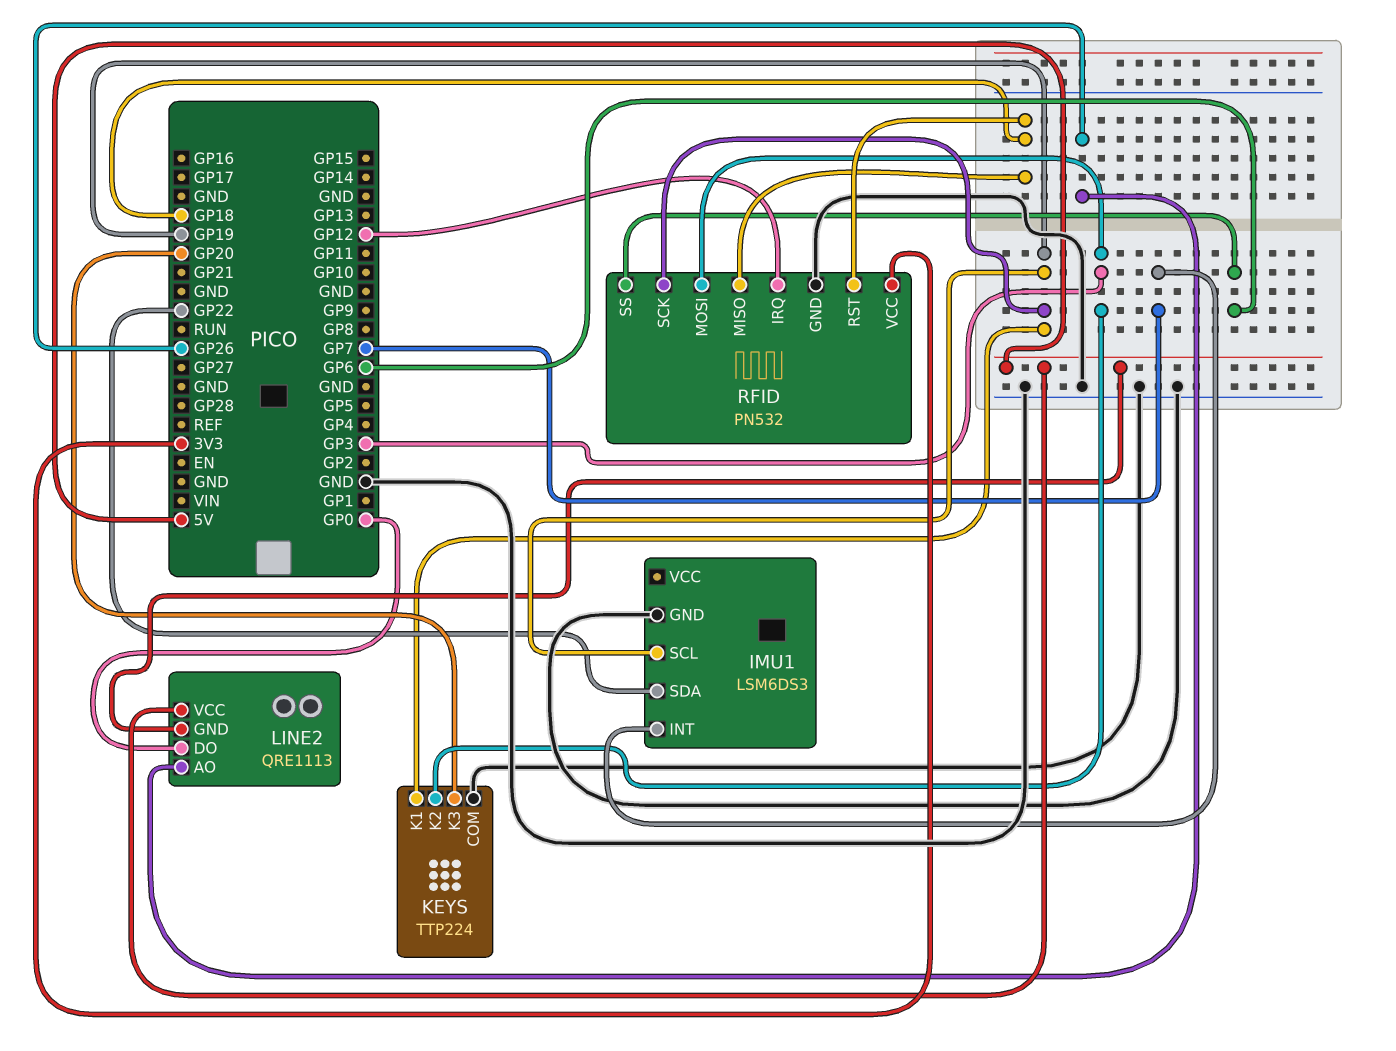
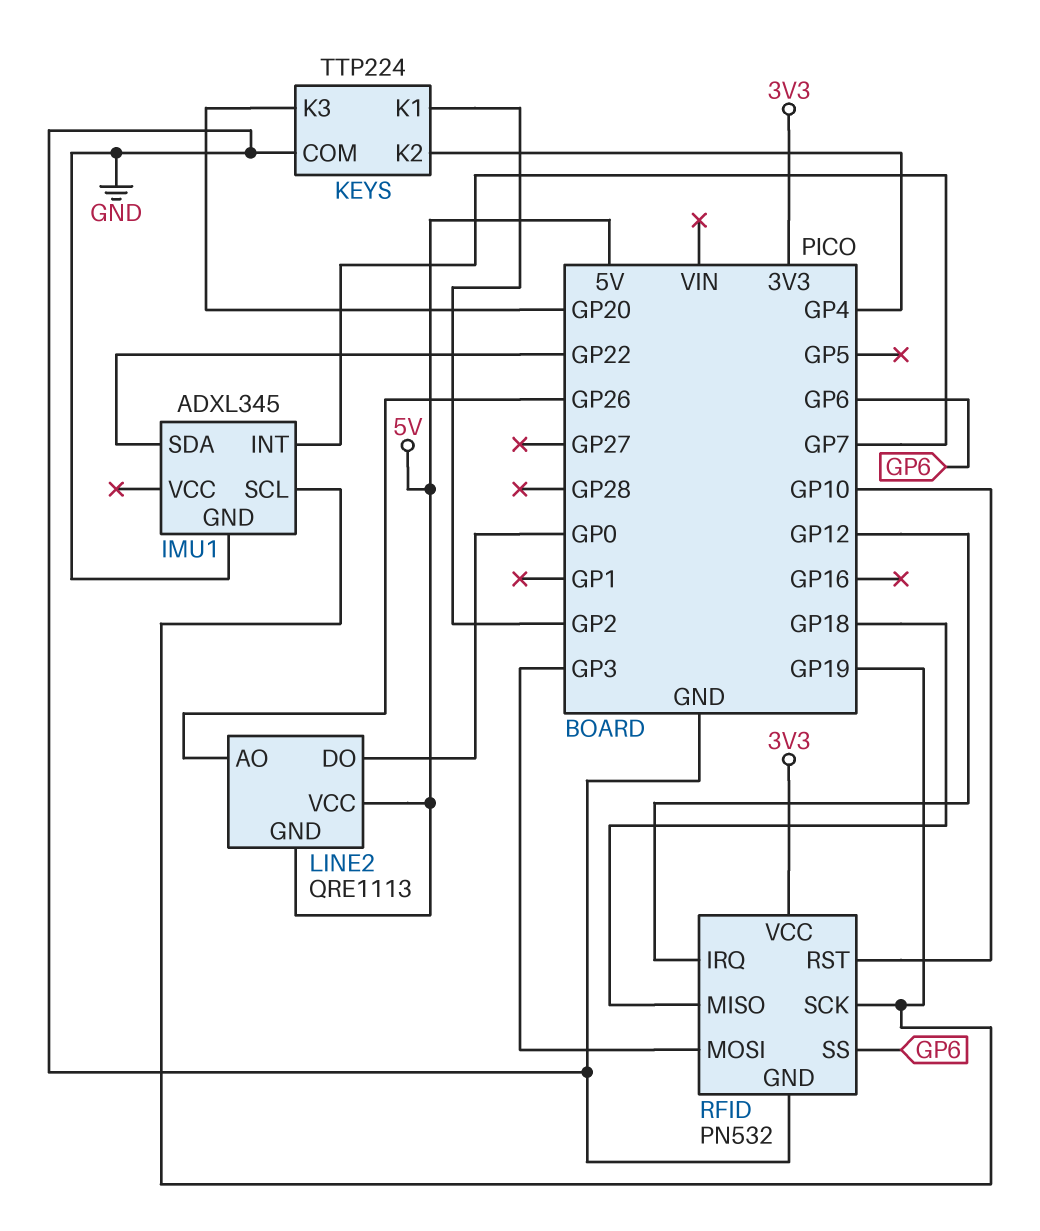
IMU1: LSM6DS3 -> ADXL345
KEYS pin K1: GP19 -> GP2
KEYS pin K2: GP3 -> GP4
RFID pin RST: GP18 -> GP10

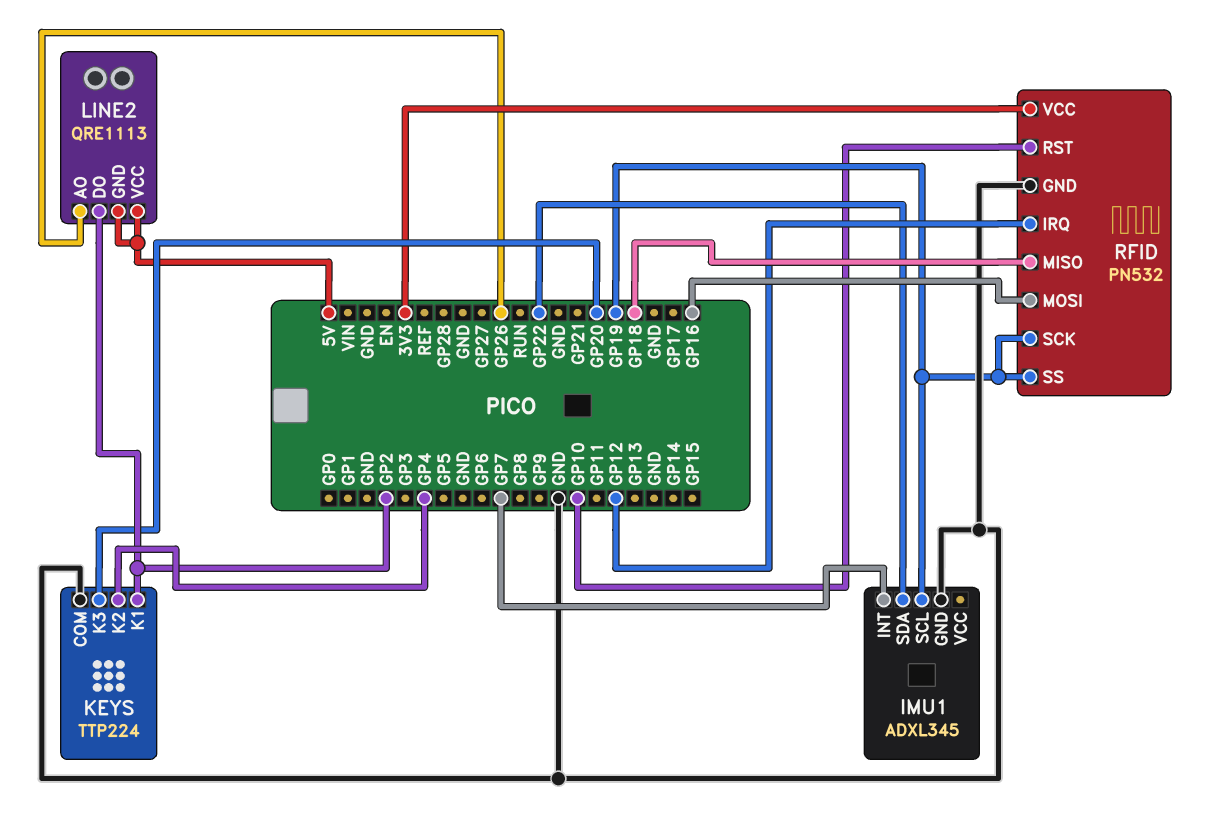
LINE2 pin DO: GP0 -> GP2
RFID pin MOSI: GP3 -> GP16
RFID pin SS: GP6 -> GP19

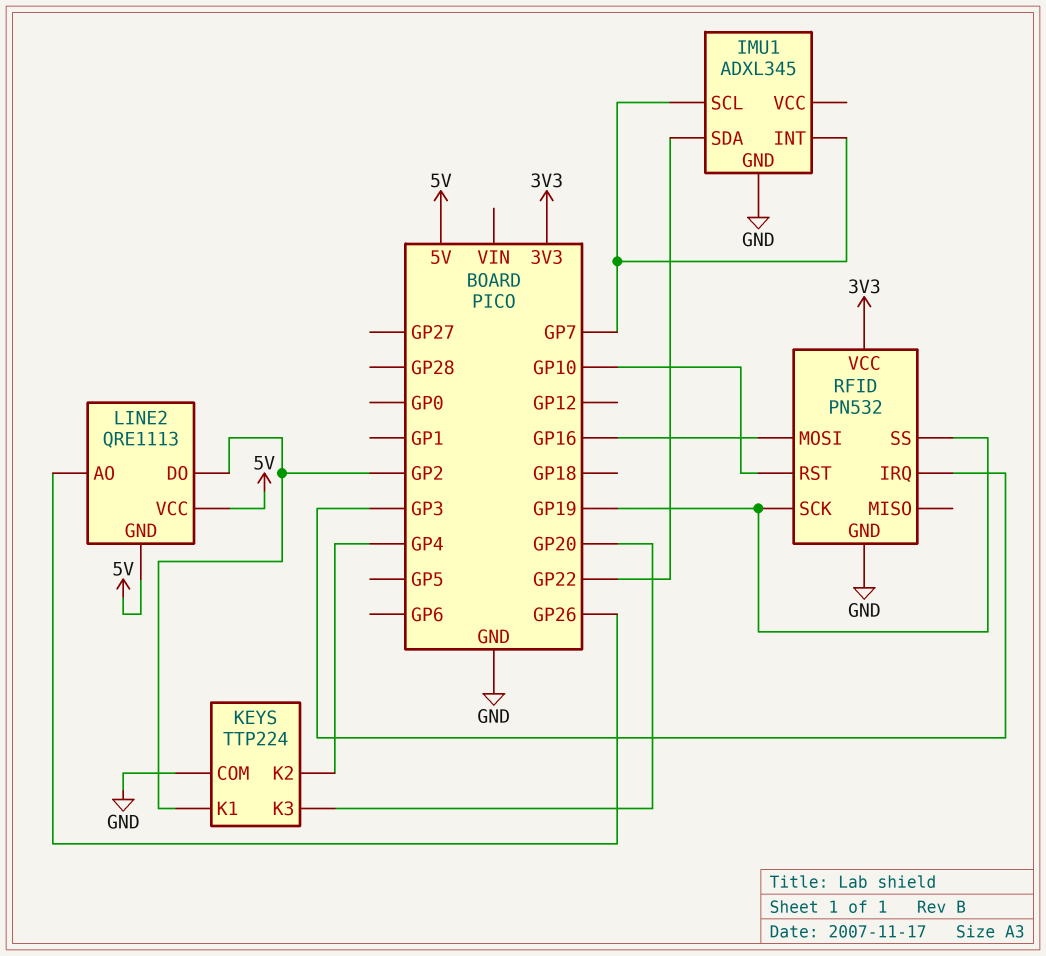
IMU1 pin SCL: GP19 -> GP7
RFID pin IRQ: GP12 -> GP3
RFID pin MISO: GP18 -> none

